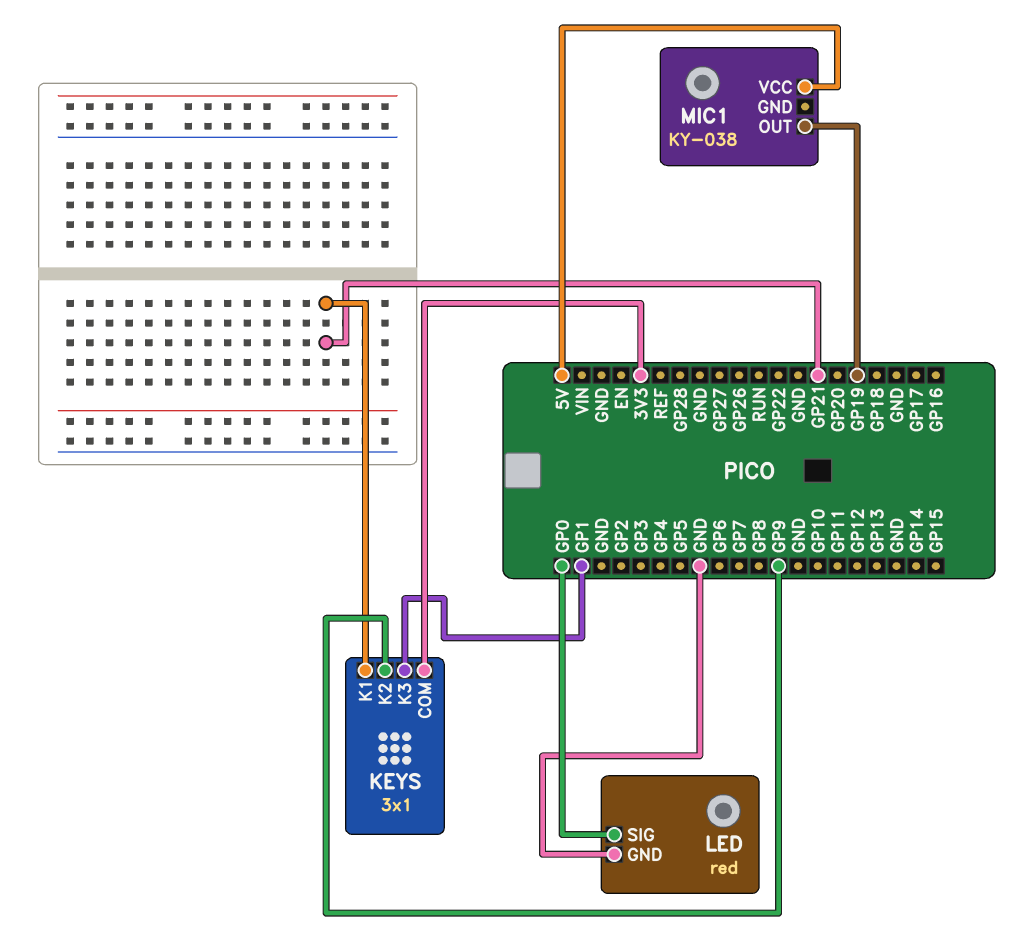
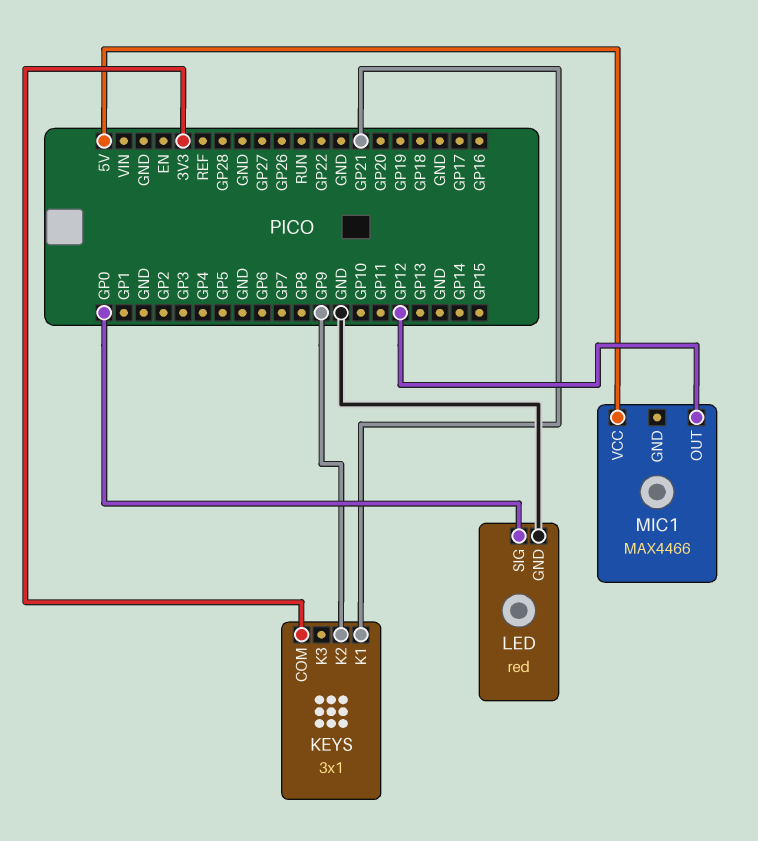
KEYS pin K3: GP1 -> none
MIC1: KY-038 -> MAX4466
MIC1 pin OUT: GP19 -> GP12

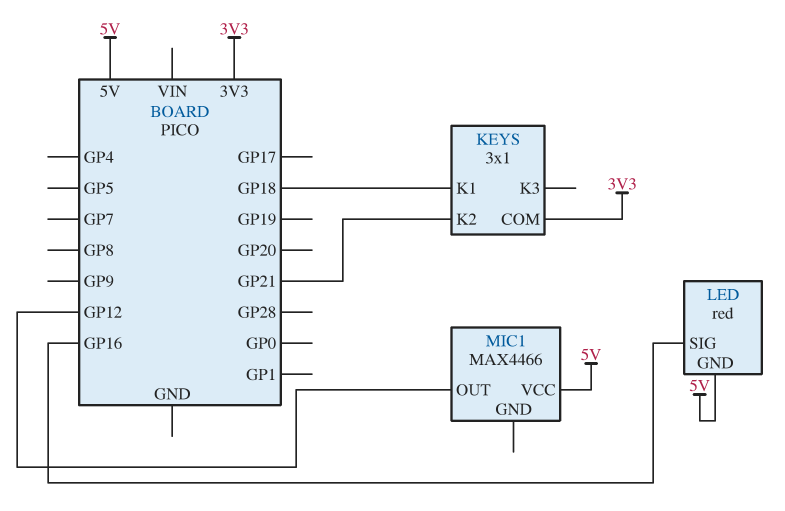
KEYS pin K1: GP21 -> GP18
KEYS pin K2: GP9 -> GP21
LED pin GND: GND -> 5V
LED pin SIG: GP0 -> GP16

